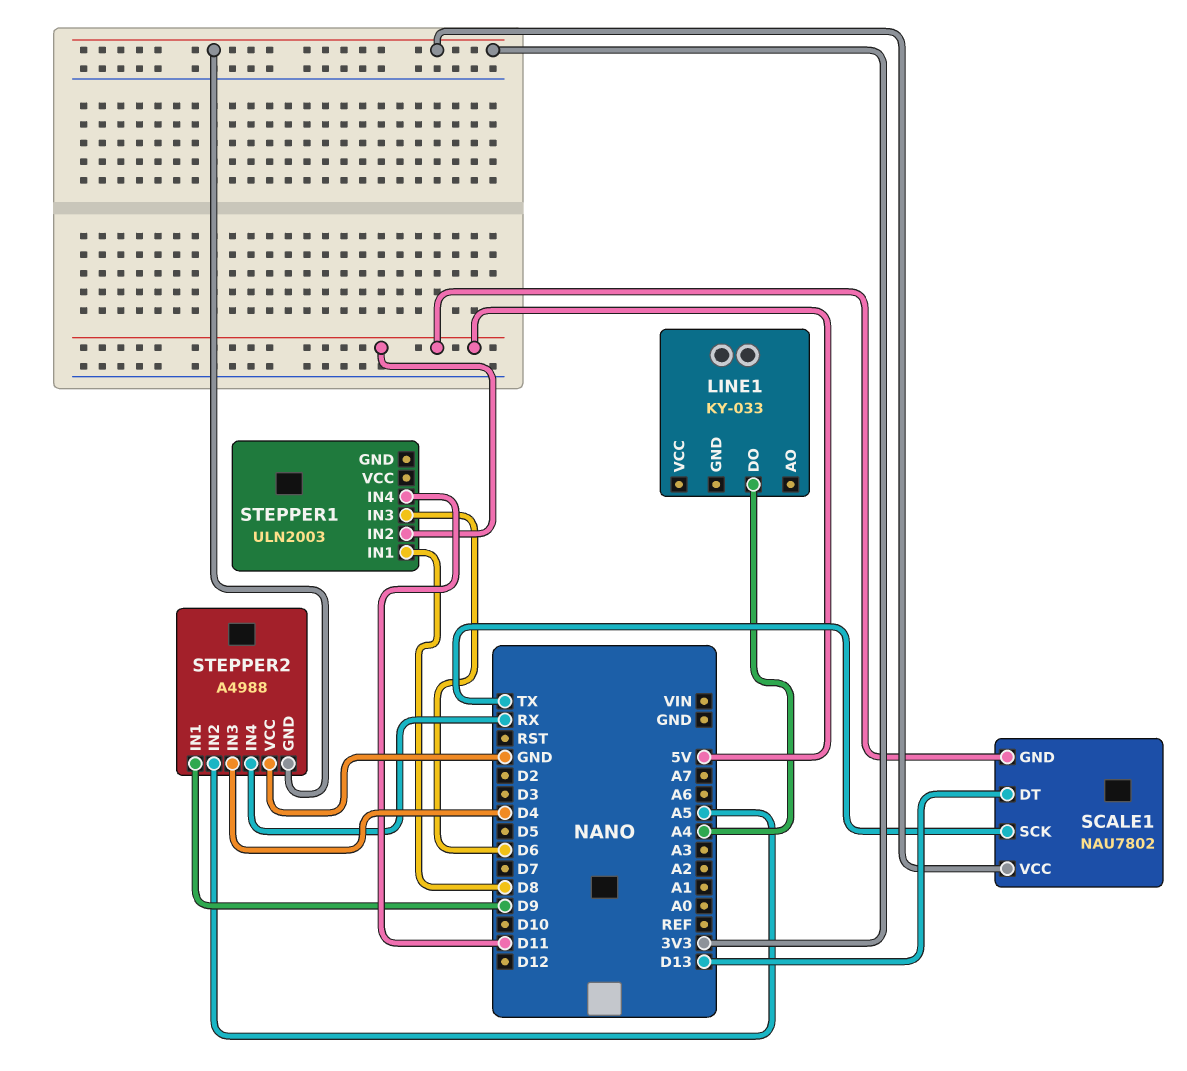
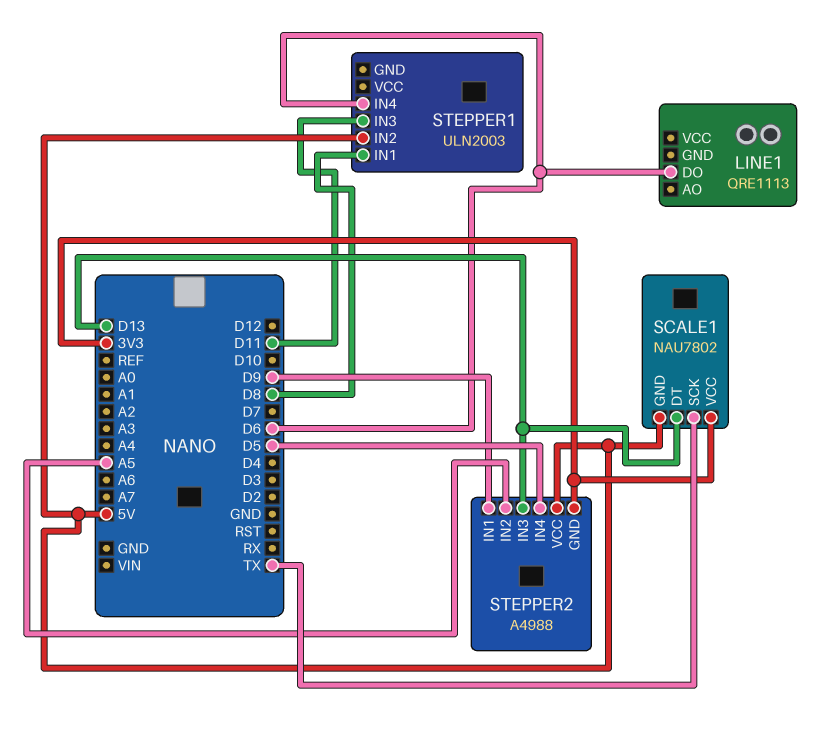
LINE1: KY-033 -> QRE1113
LINE1 pin DO: A4 -> D6
STEPPER1 pin IN3: D6 -> D11
STEPPER1 pin IN4: D11 -> D6
STEPPER2 pin IN3: D4 -> D13
STEPPER2 pin IN4: RX -> D5
STEPPER2 pin VCC: GND -> 5V

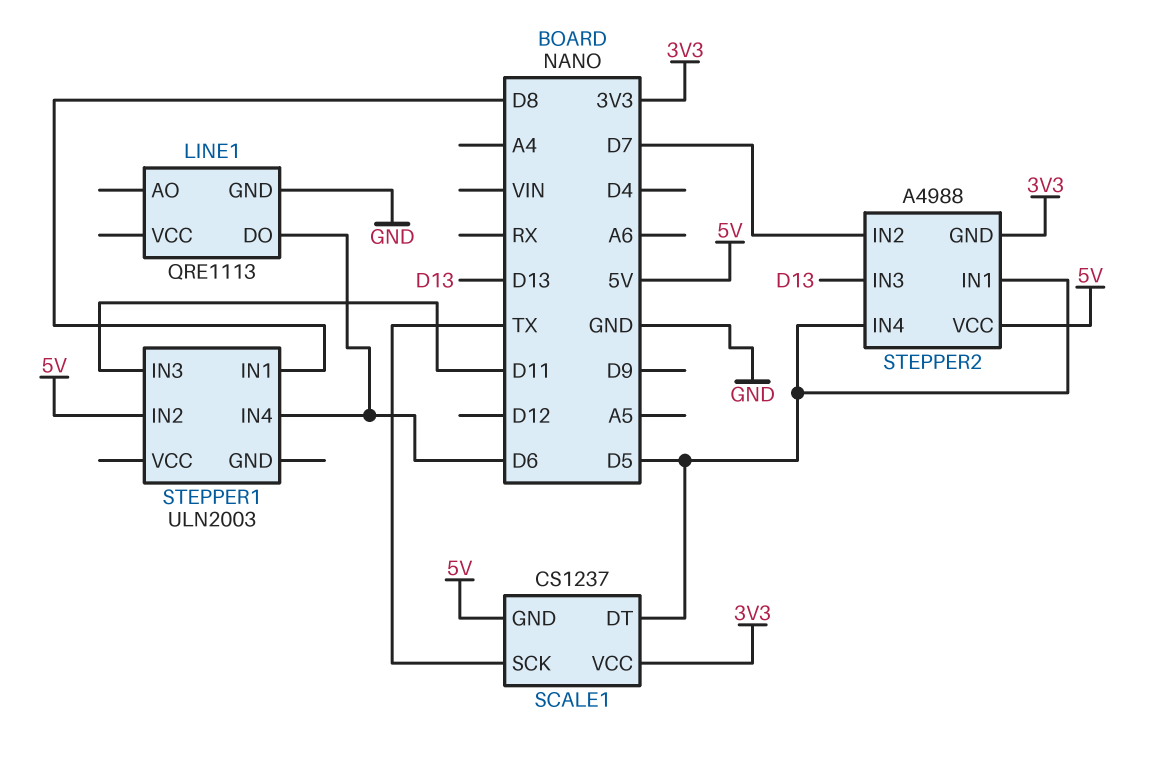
LINE1 pin GND: none -> GND
SCALE1: NAU7802 -> CS1237
SCALE1 pin DT: D13 -> D5
STEPPER2 pin IN1: D9 -> D5
STEPPER2 pin IN2: A5 -> D7

